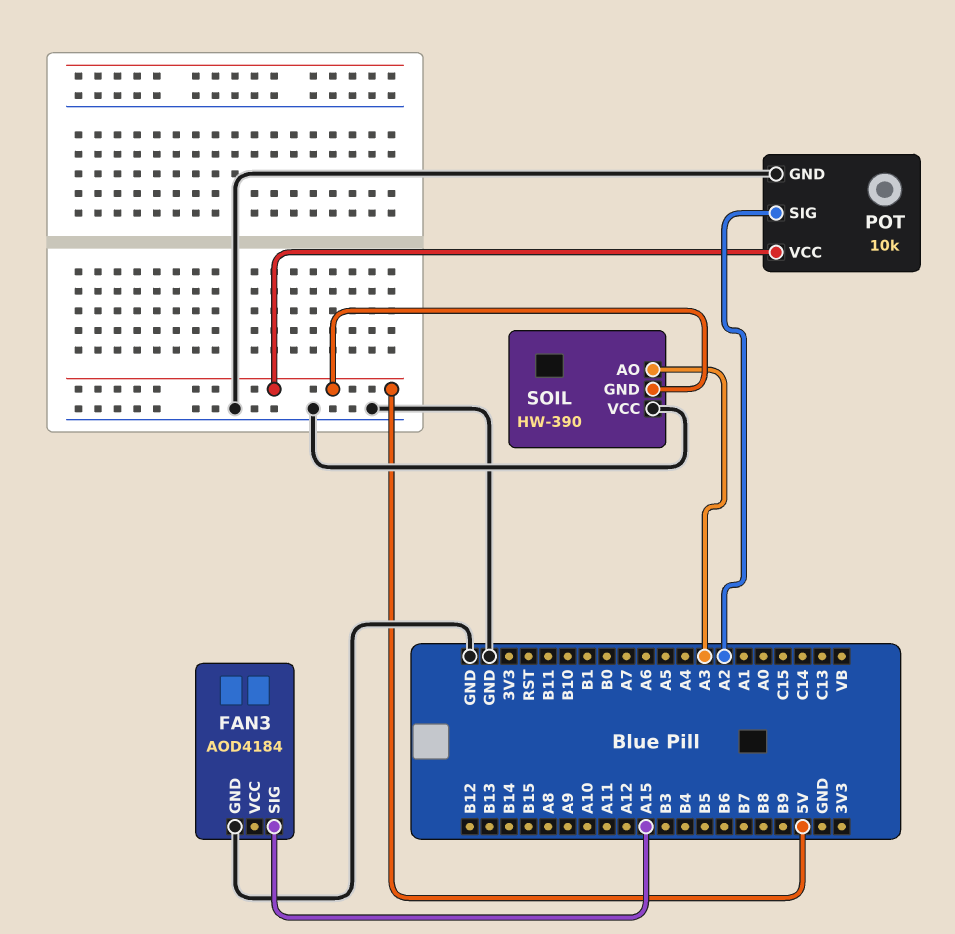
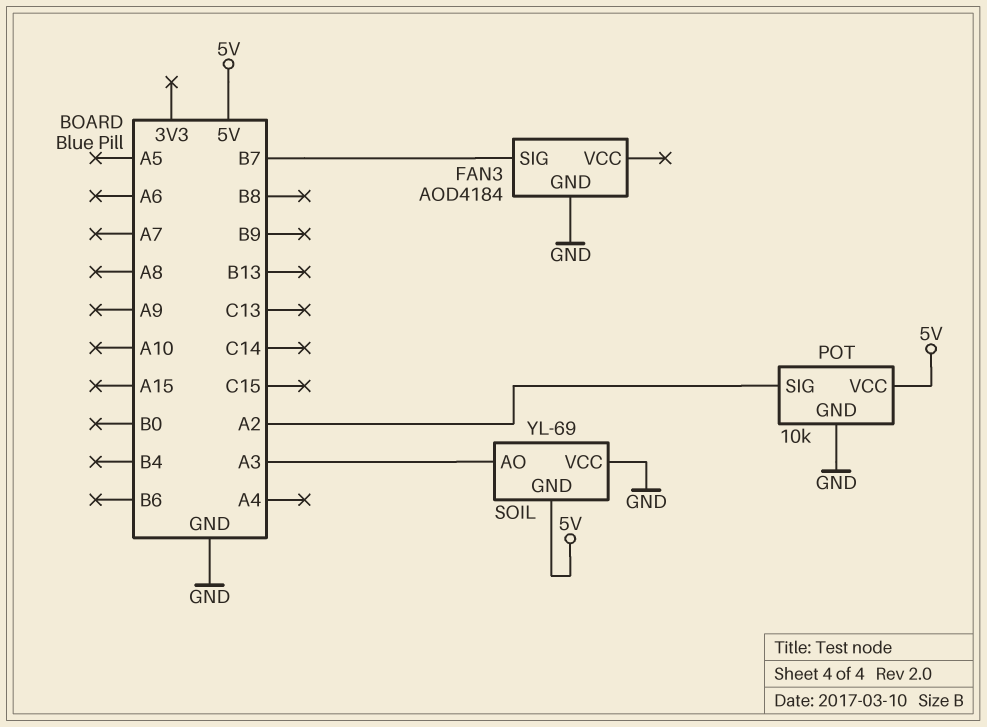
FAN3 pin SIG: A15 -> B7
SOIL: HW-390 -> YL-69

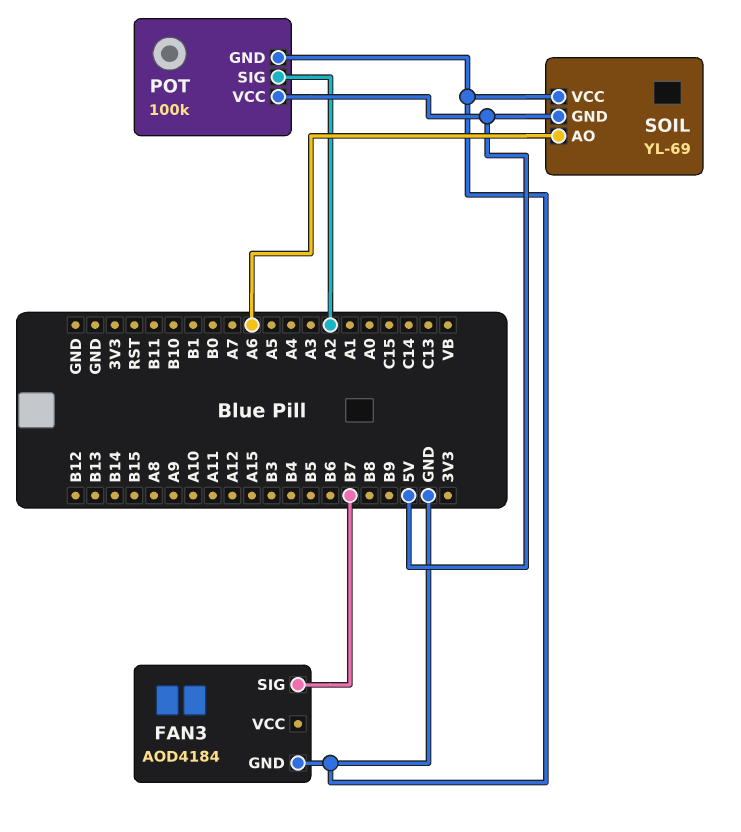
POT: 10k -> 100k
SOIL pin AO: A3 -> A6

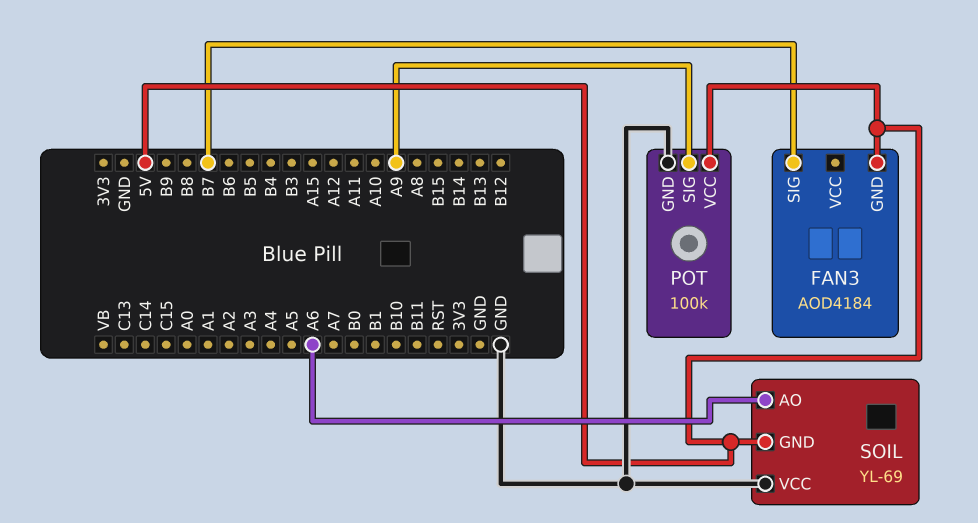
FAN3 pin GND: GND -> 5V
POT pin SIG: A2 -> A9

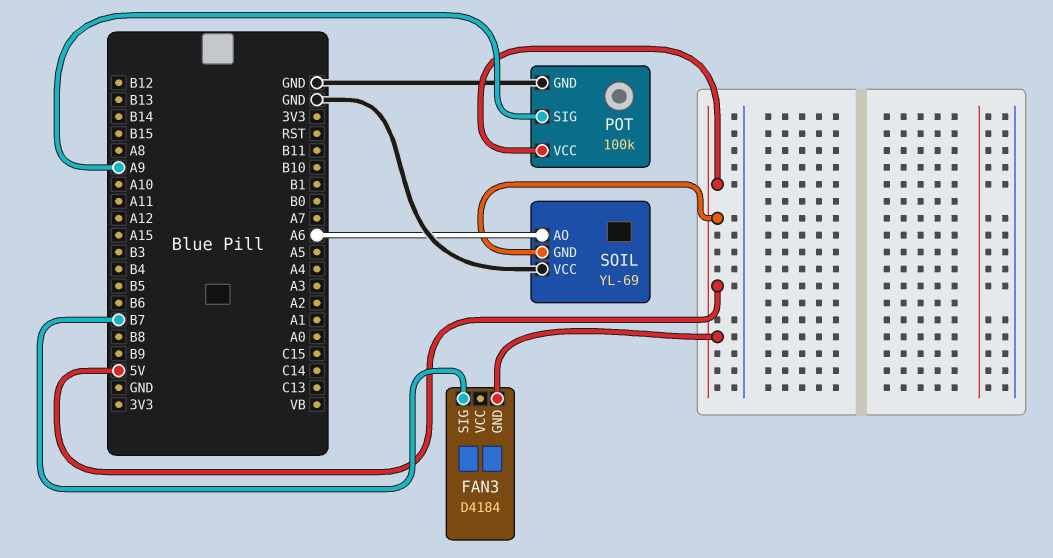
FAN3: AOD4184 -> D4184

